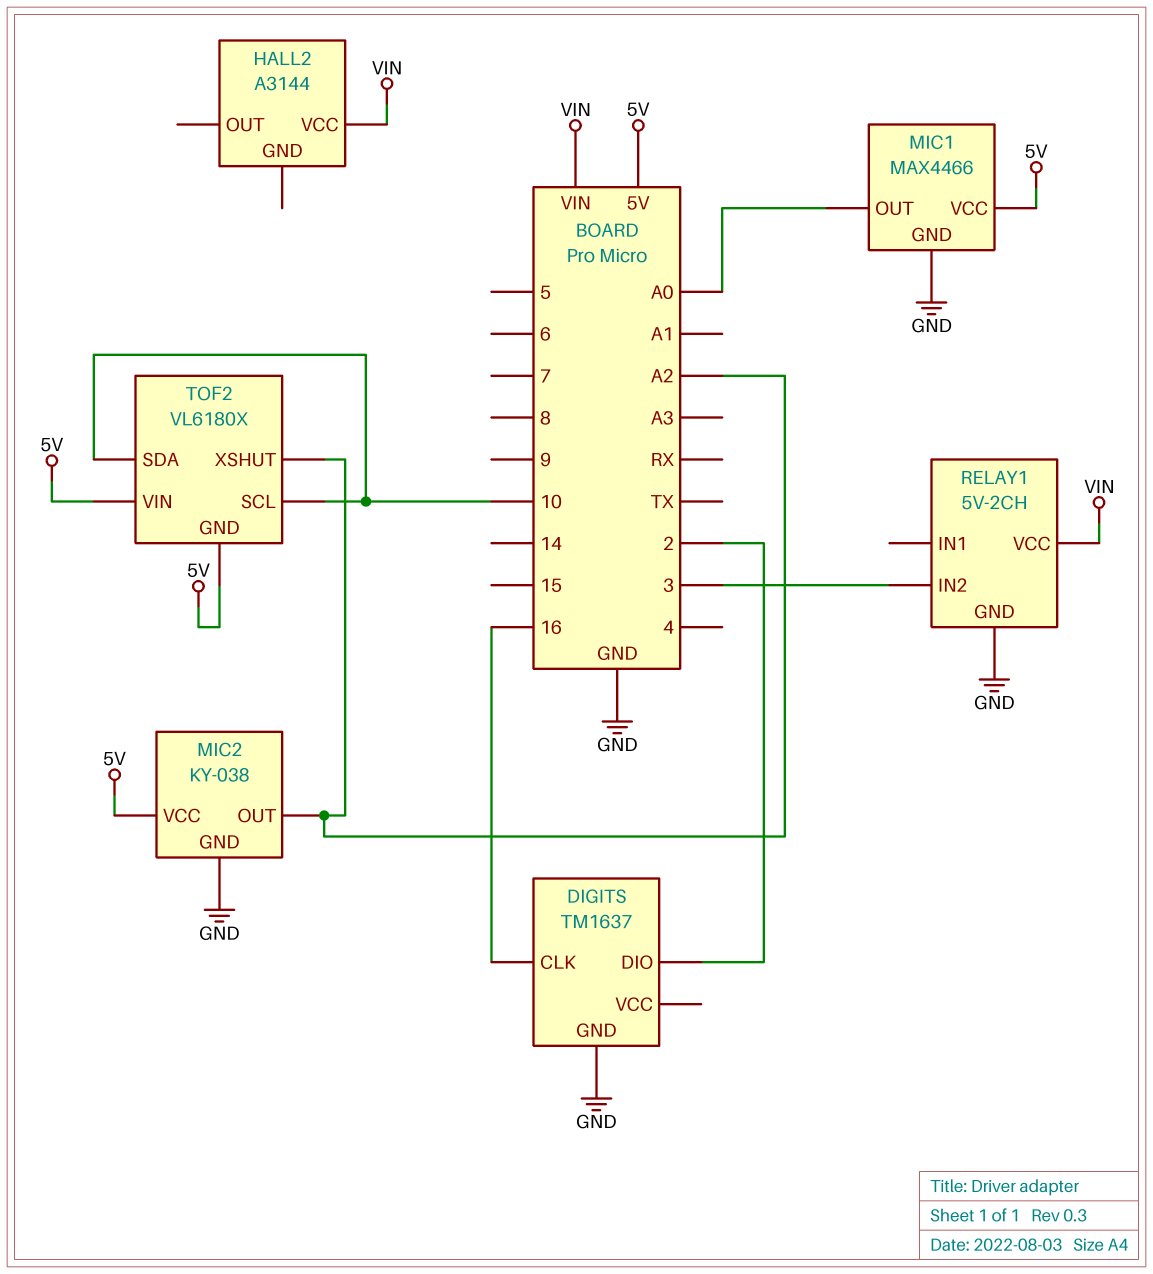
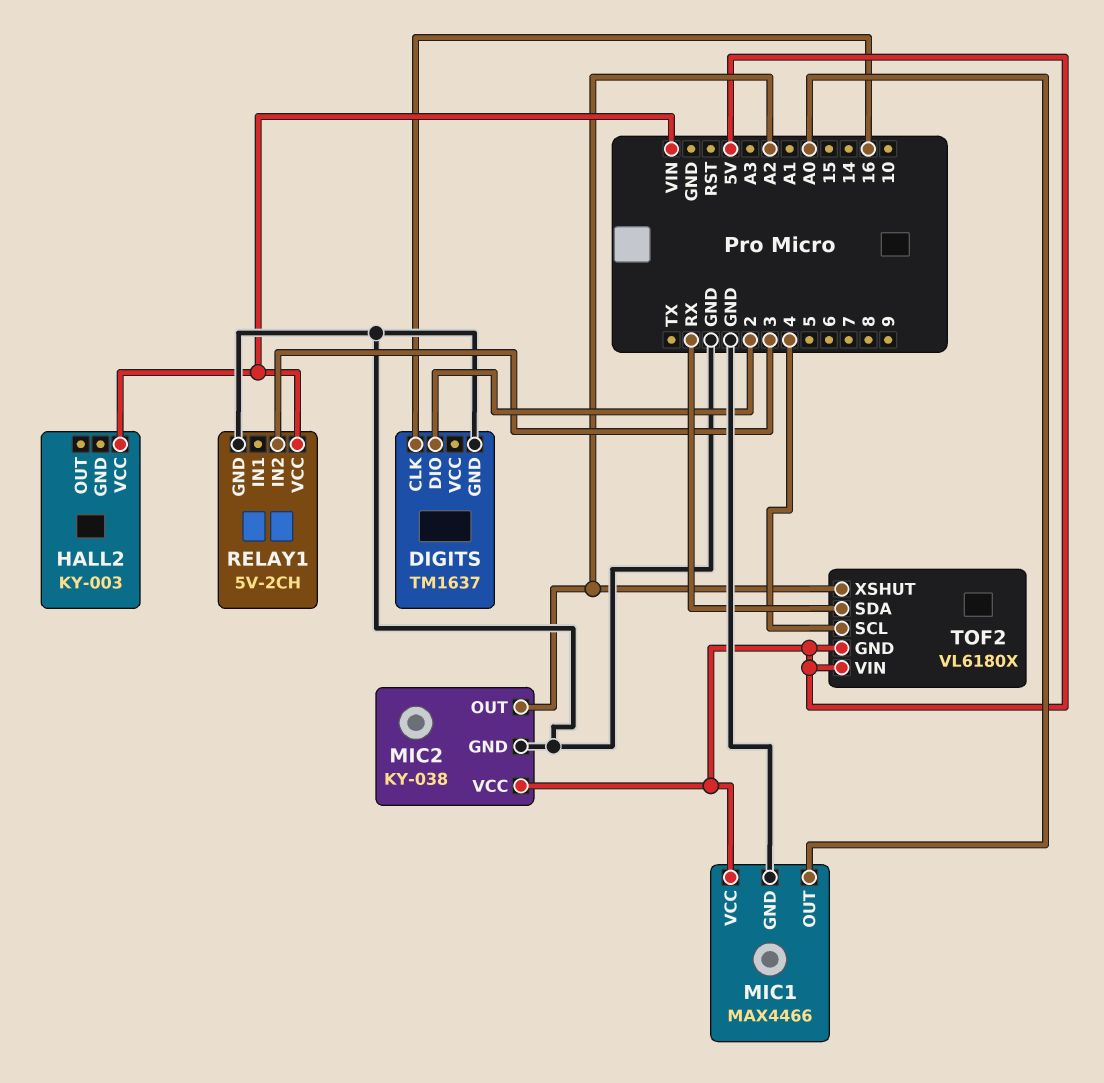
HALL2: A3144 -> KY-003
TOF2 pin SCL: 10 -> 4
TOF2 pin SDA: 10 -> RX

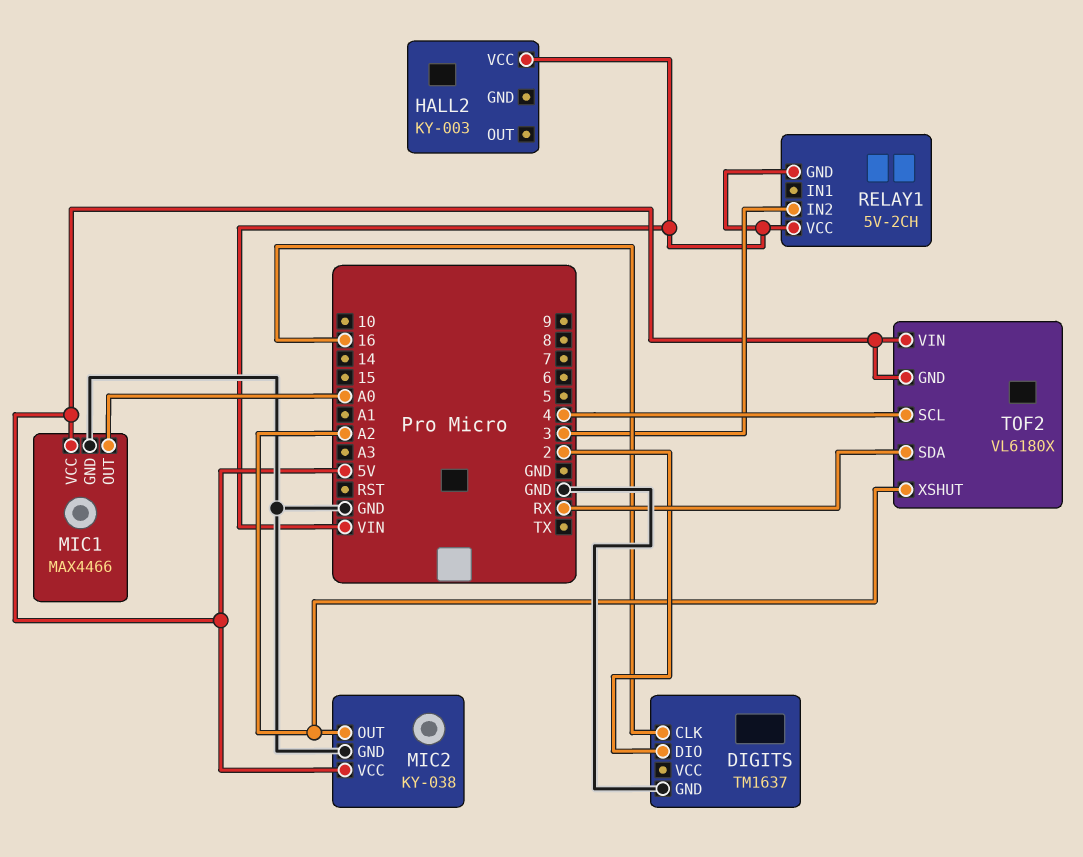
RELAY1 pin GND: GND -> VIN

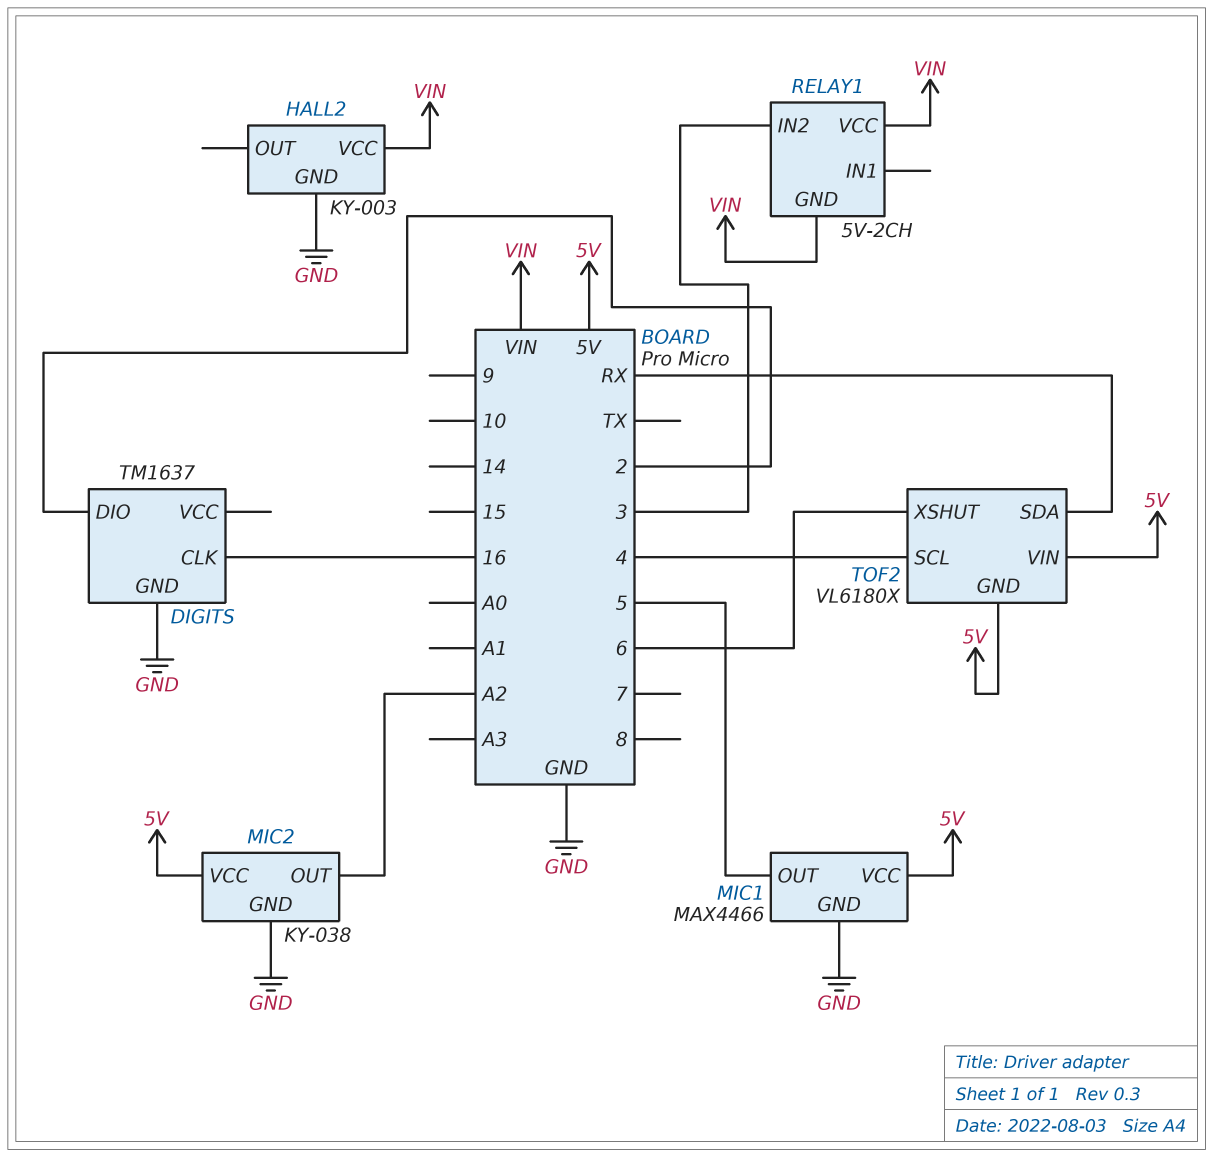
HALL2 pin GND: none -> GND
MIC1 pin OUT: A0 -> 5
TOF2 pin XSHUT: A2 -> 6

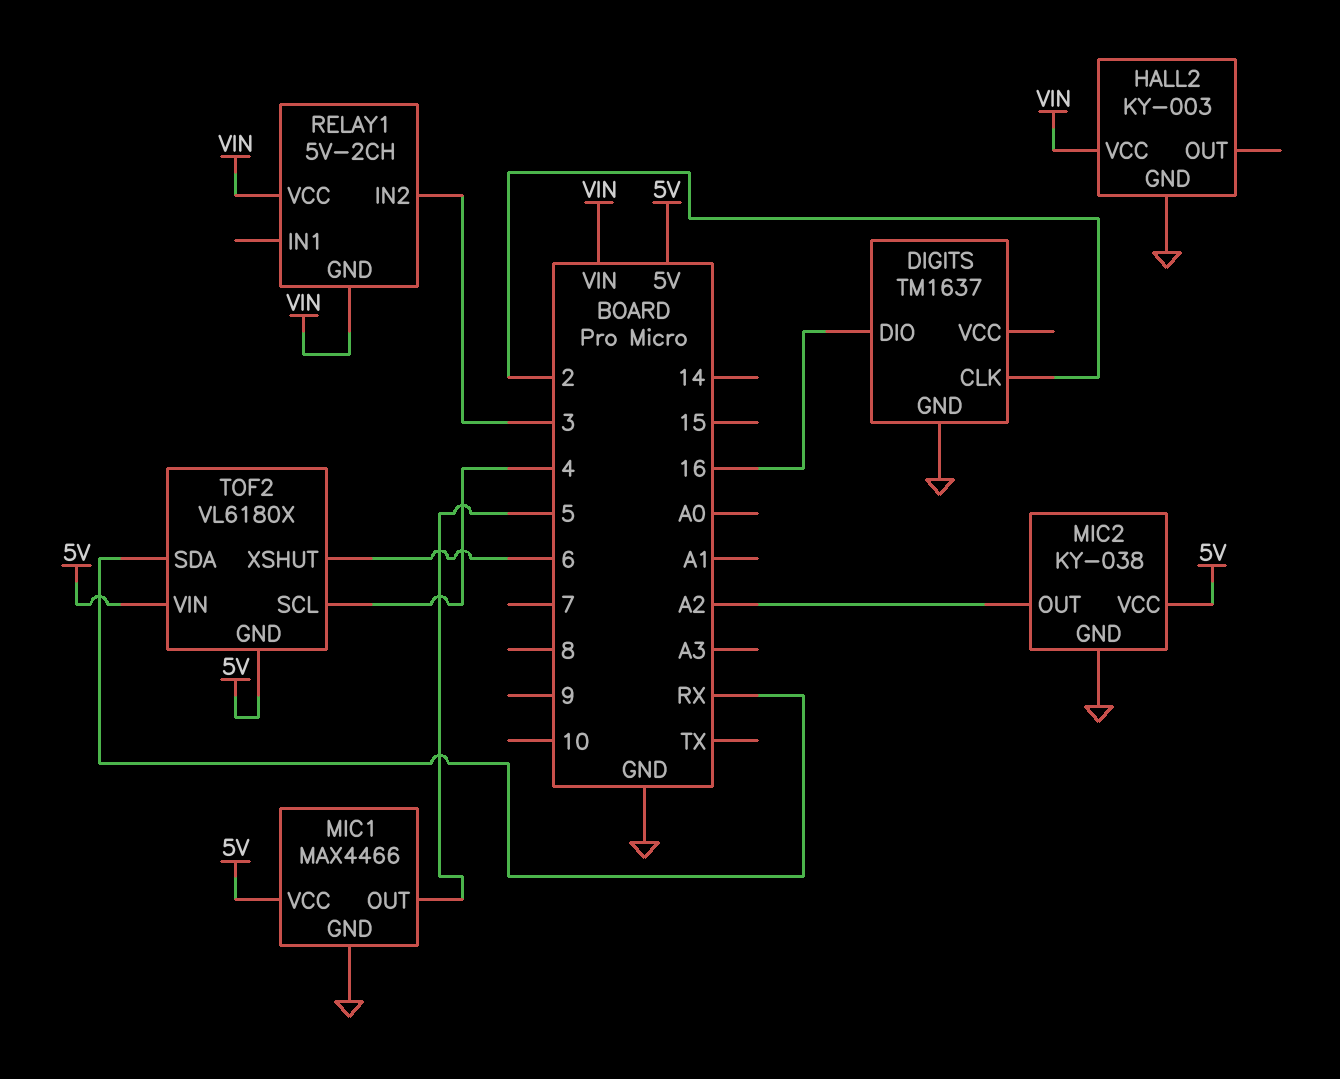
DIGITS pin CLK: 16 -> 2
DIGITS pin DIO: 2 -> 16

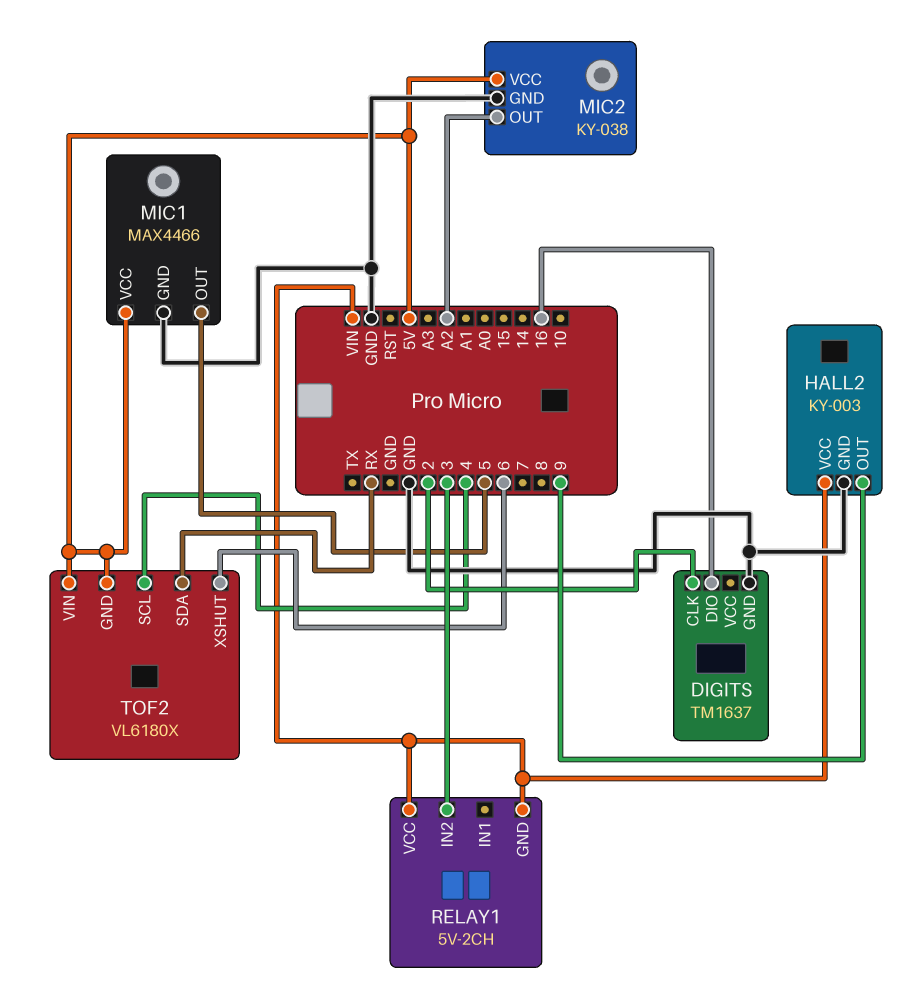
HALL2 pin OUT: none -> 9

